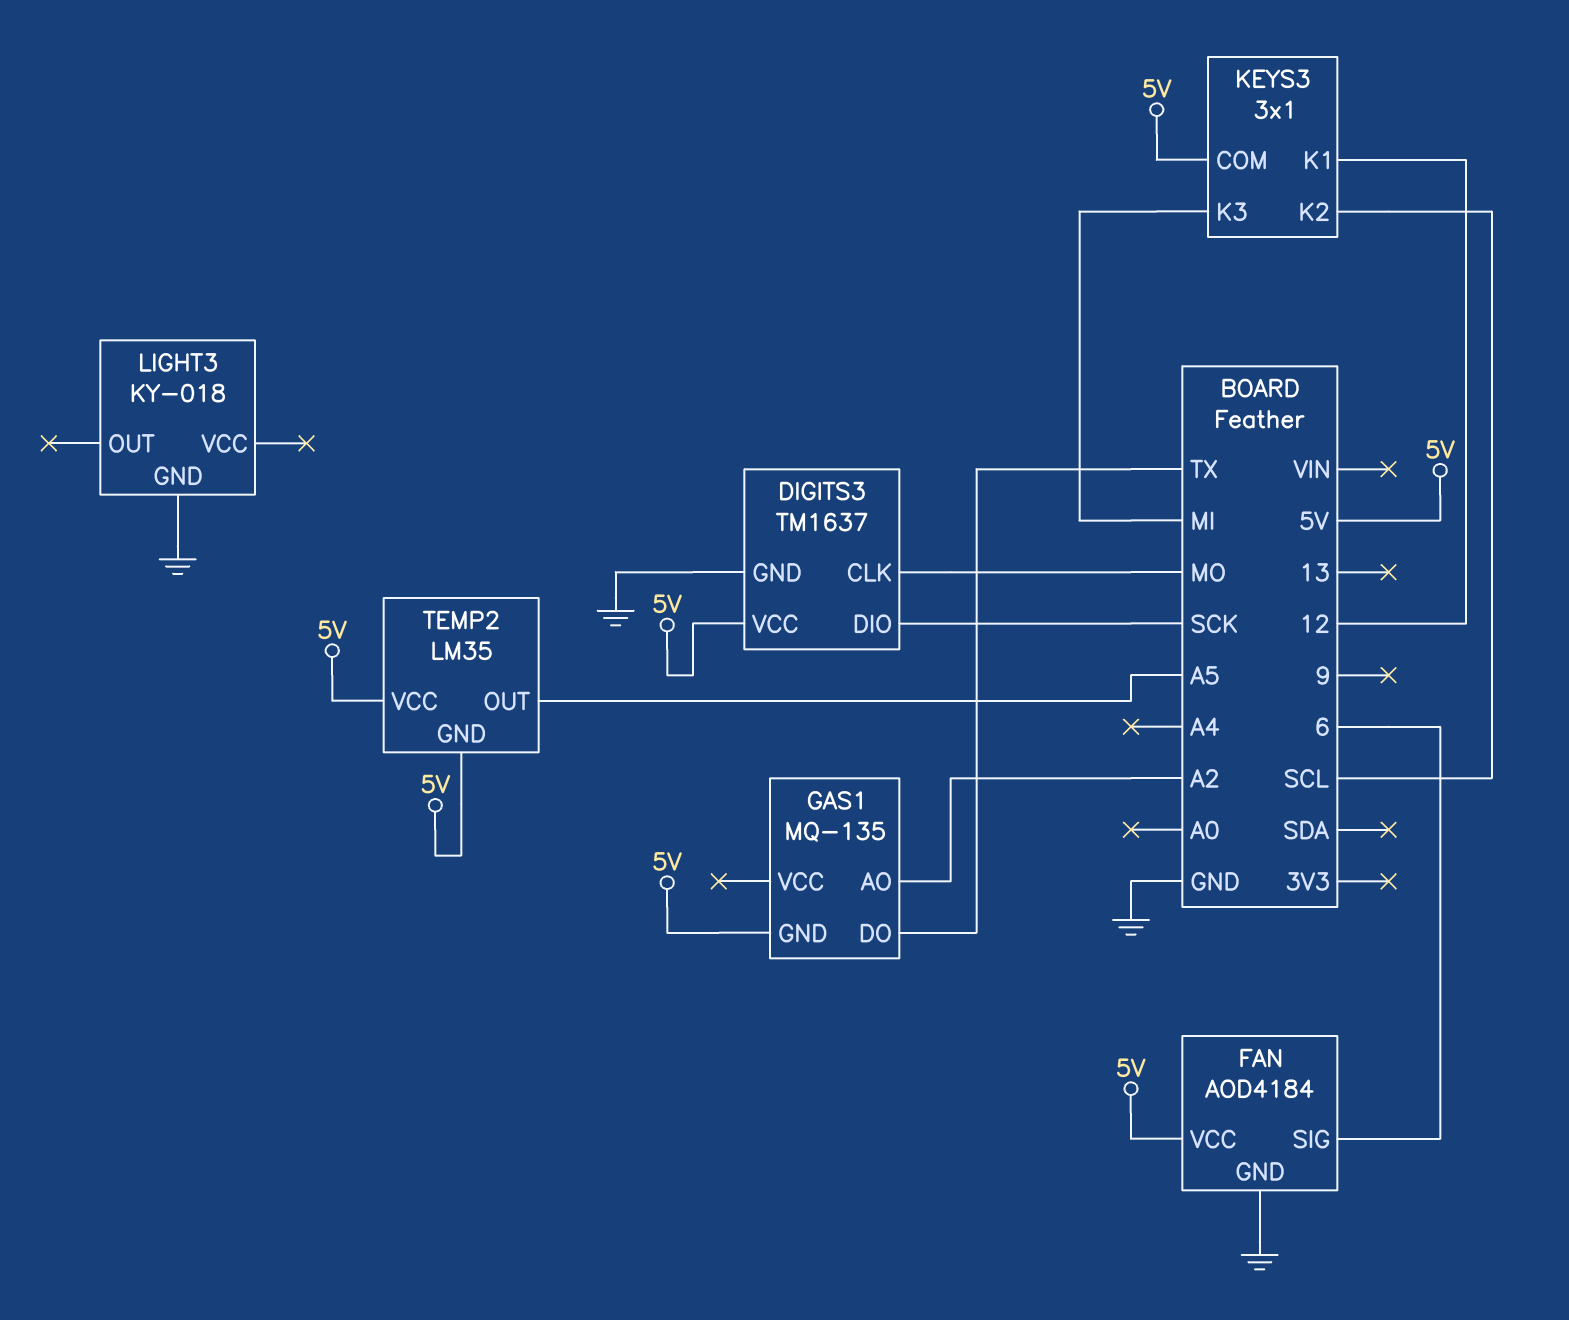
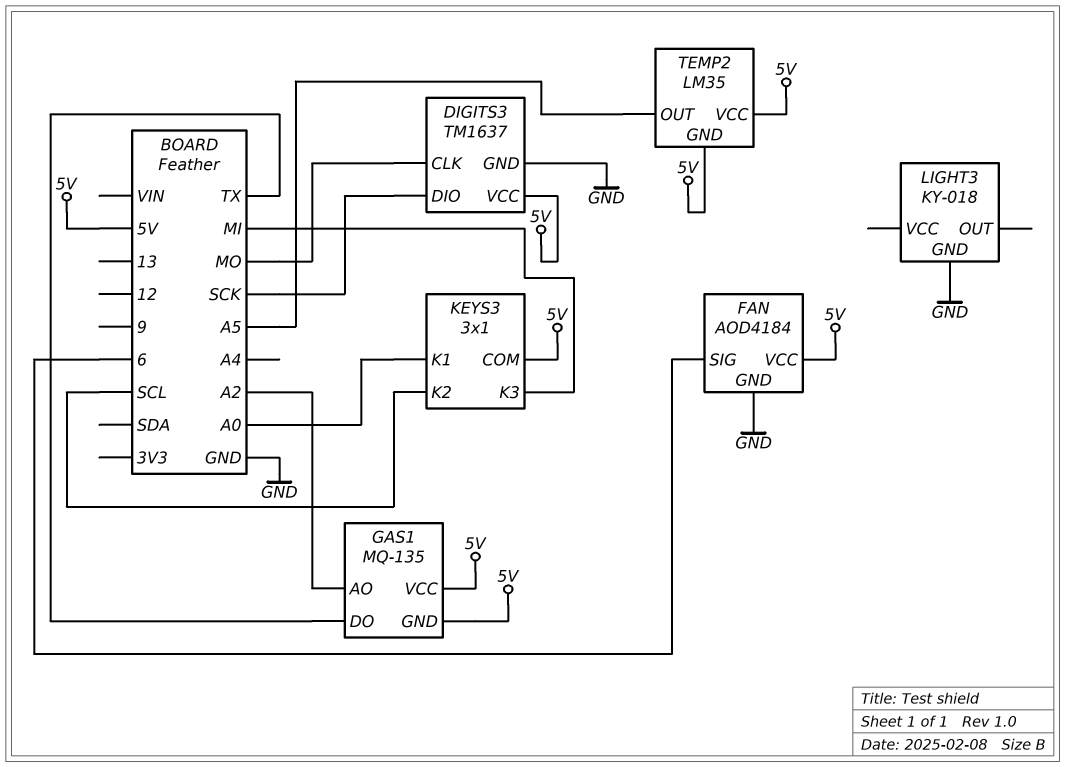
GAS1 pin VCC: none -> 5V
KEYS3 pin K1: 12 -> A0

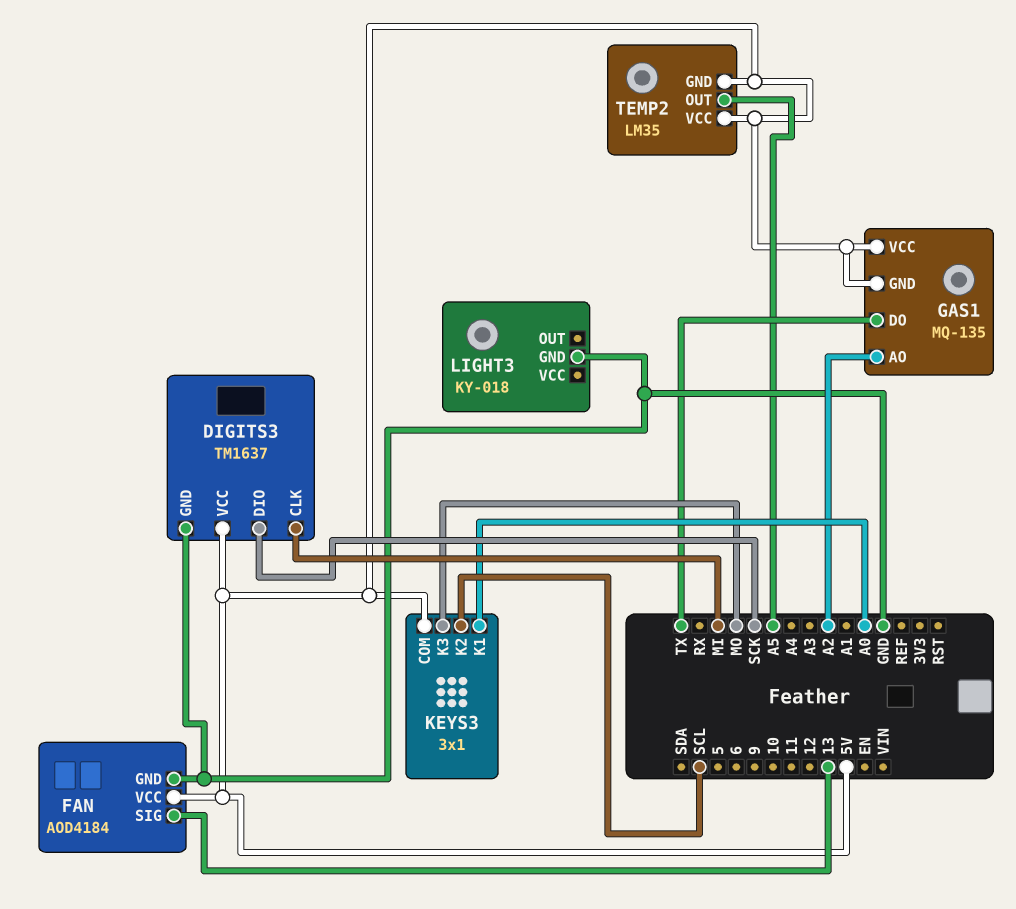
DIGITS3 pin CLK: MO -> MI
FAN pin SIG: 6 -> 13
KEYS3 pin K3: MI -> MO

